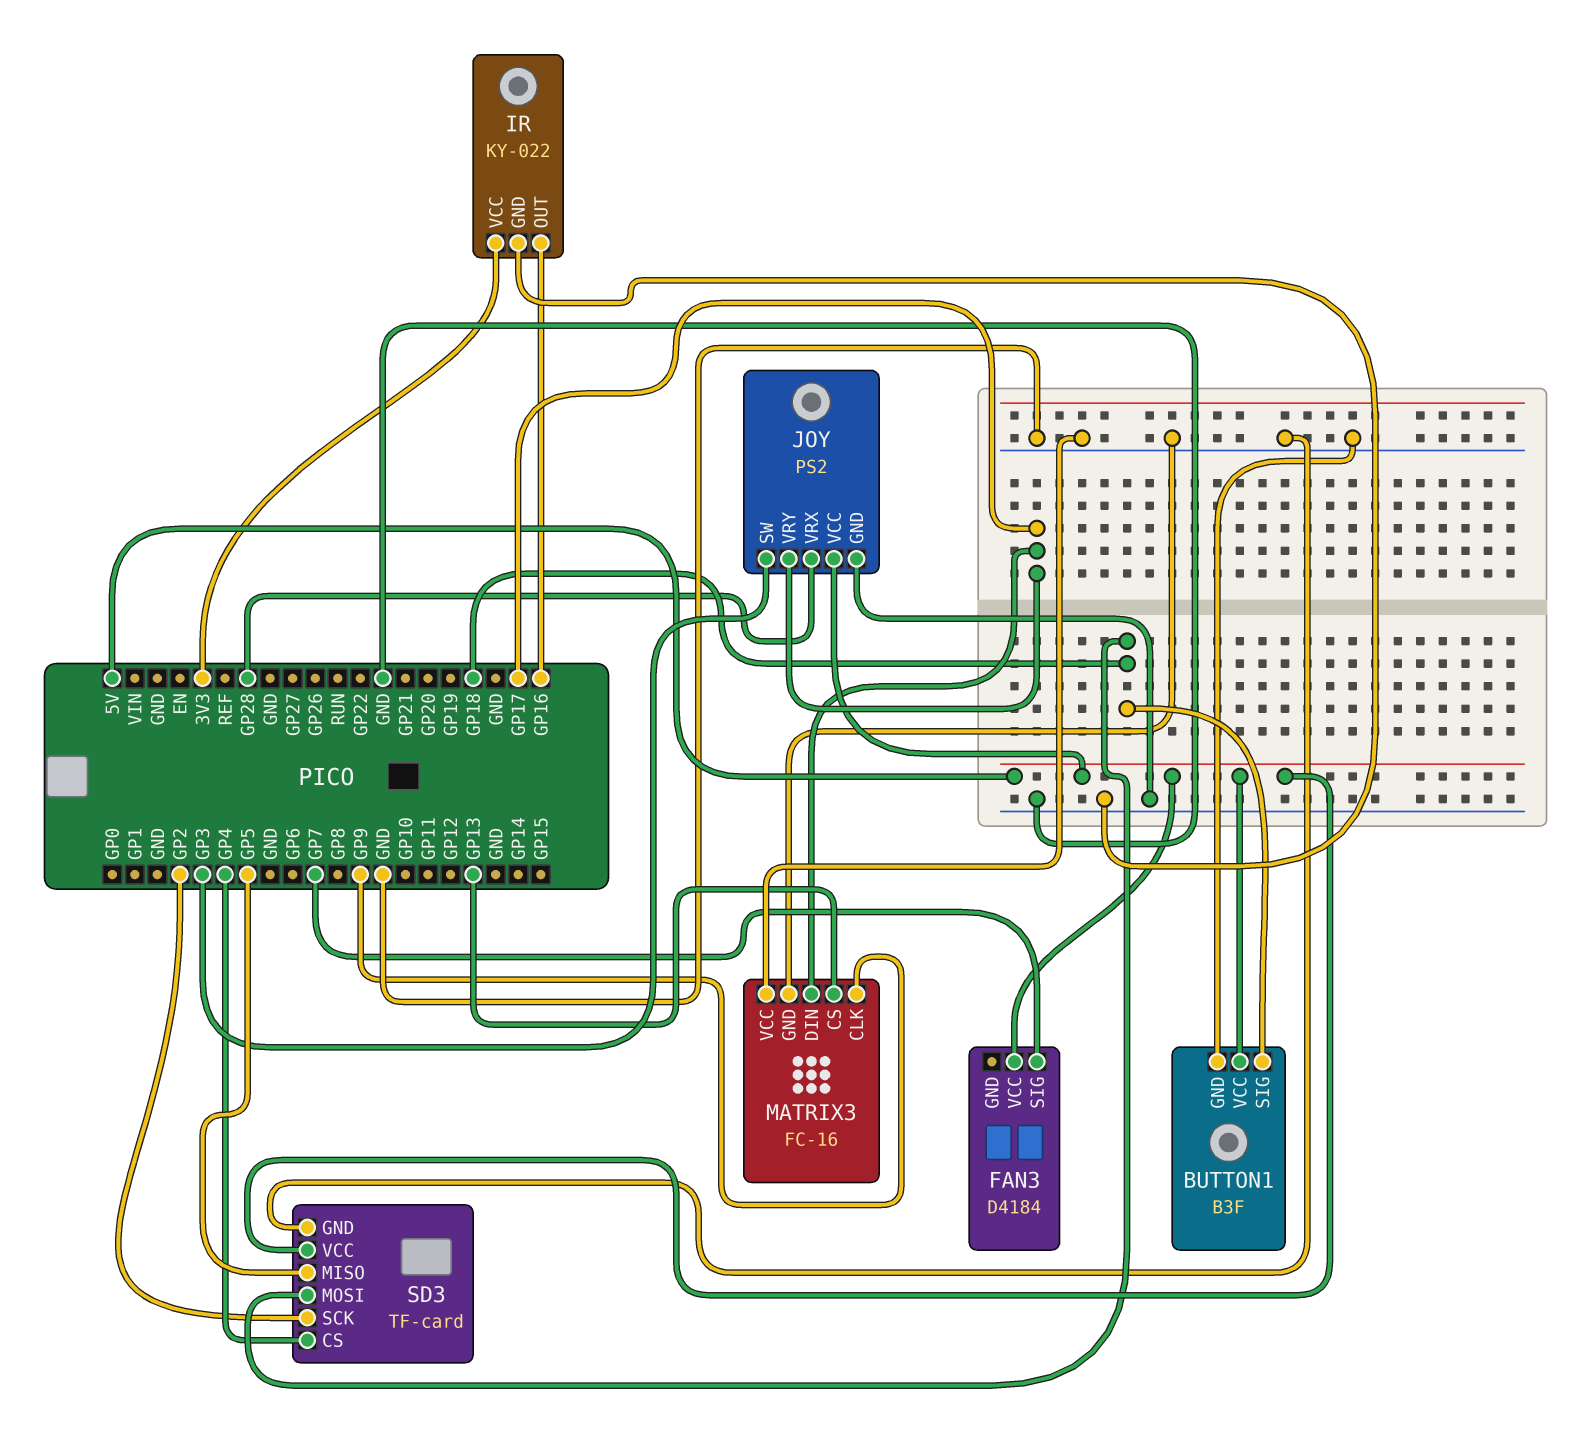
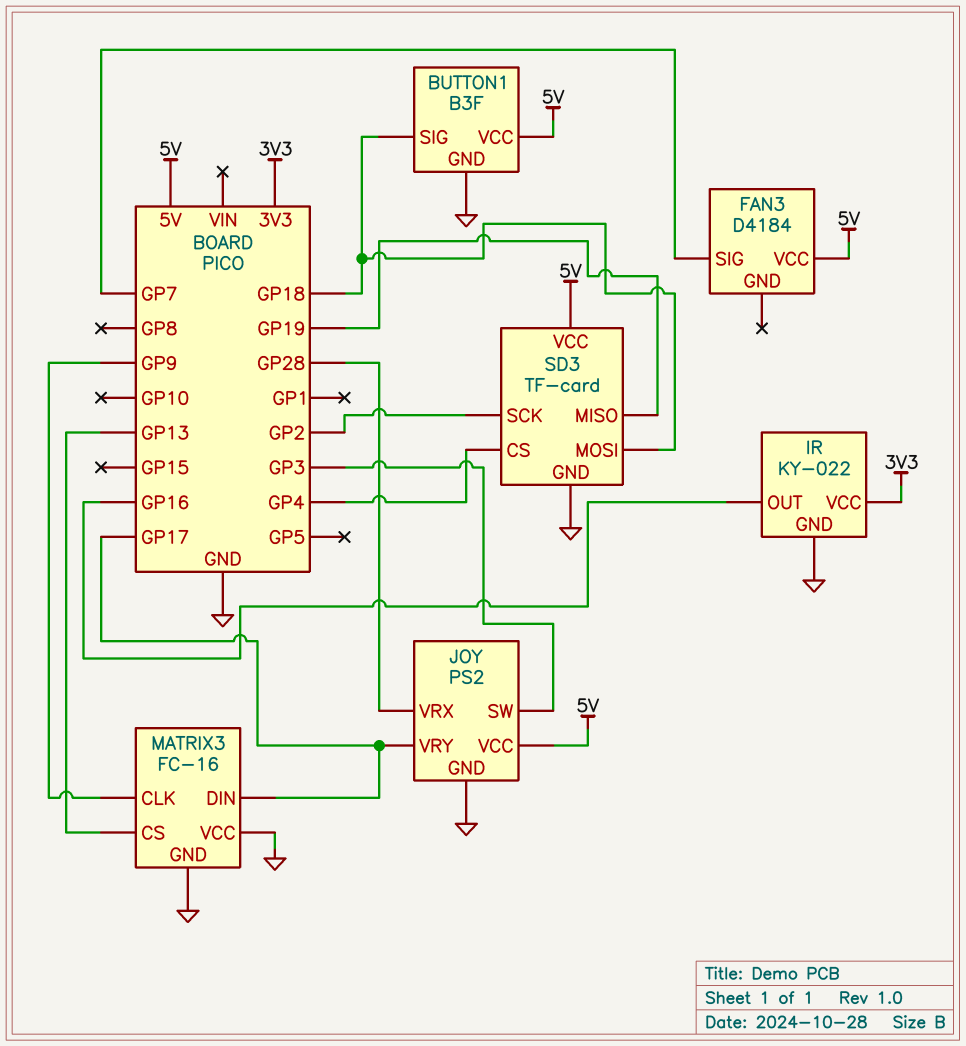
SD3 pin MISO: GP5 -> GP19

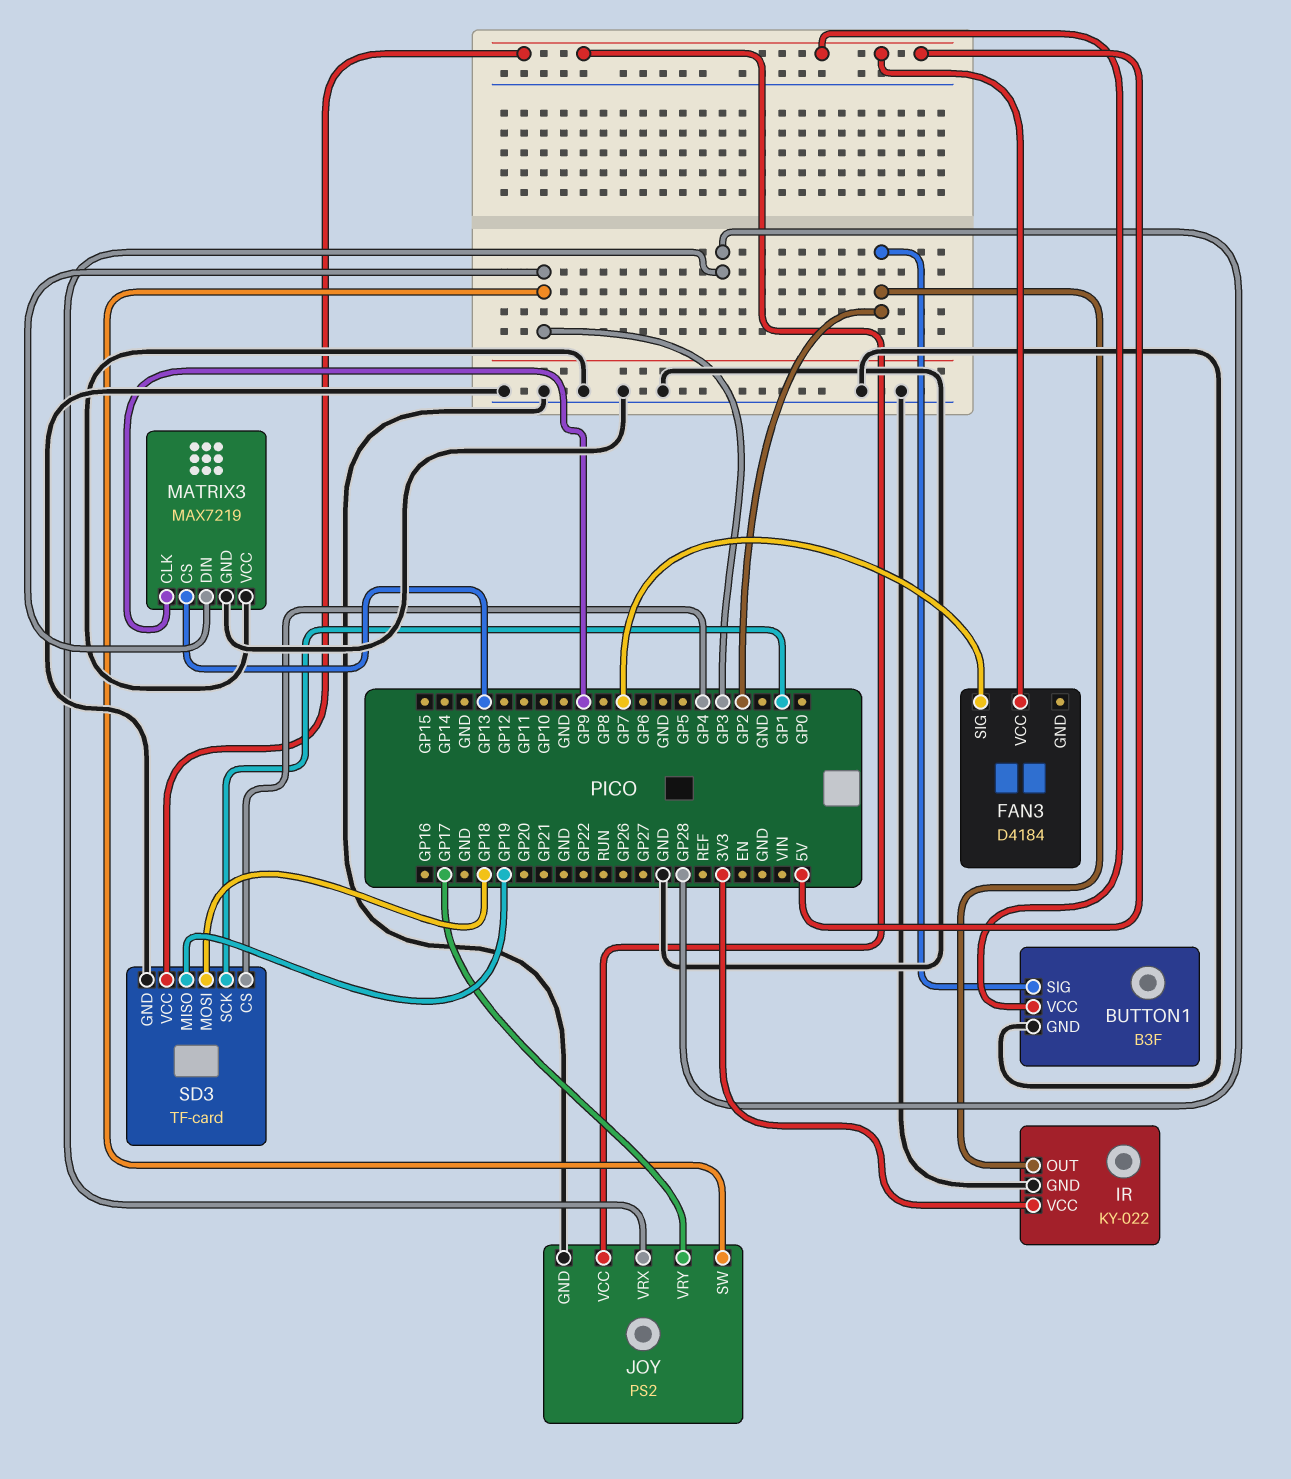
BUTTON1 pin SIG: GP18 -> GP2
IR pin OUT: GP16 -> GP2
MATRIX3: FC-16 -> MAX7219
MATRIX3 pin DIN: GP17 -> GP3
SD3 pin SCK: GP2 -> GP1

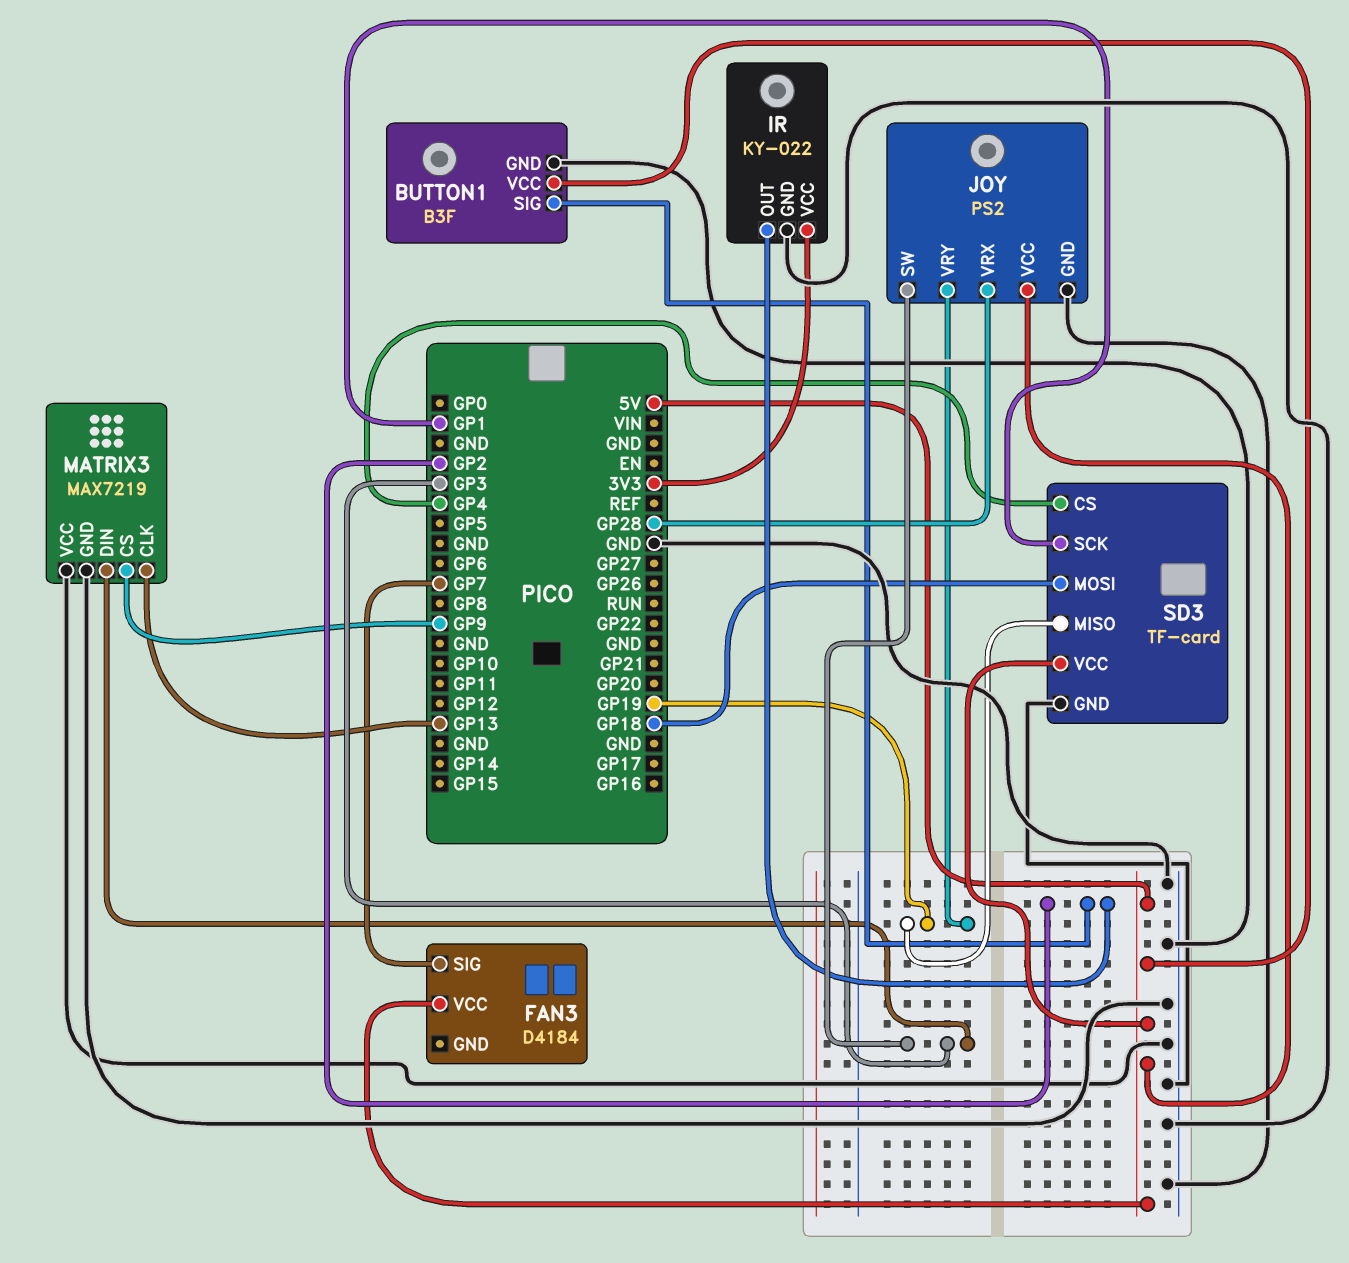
JOY pin VRY: GP17 -> GP19
MATRIX3 pin CLK: GP9 -> GP13
MATRIX3 pin CS: GP13 -> GP9

